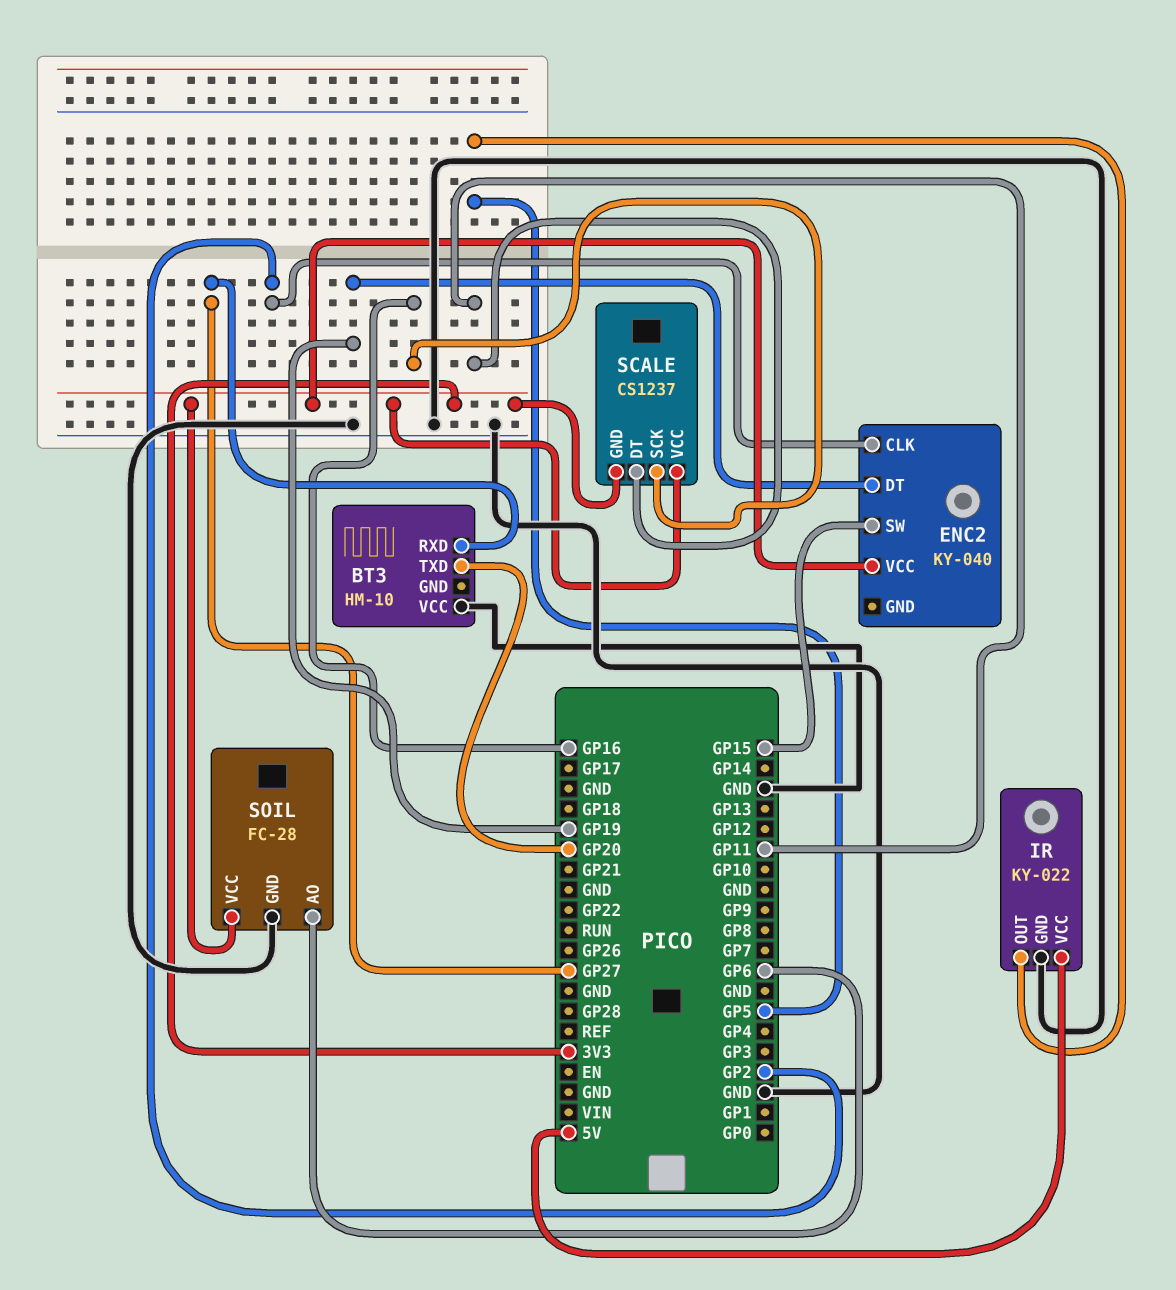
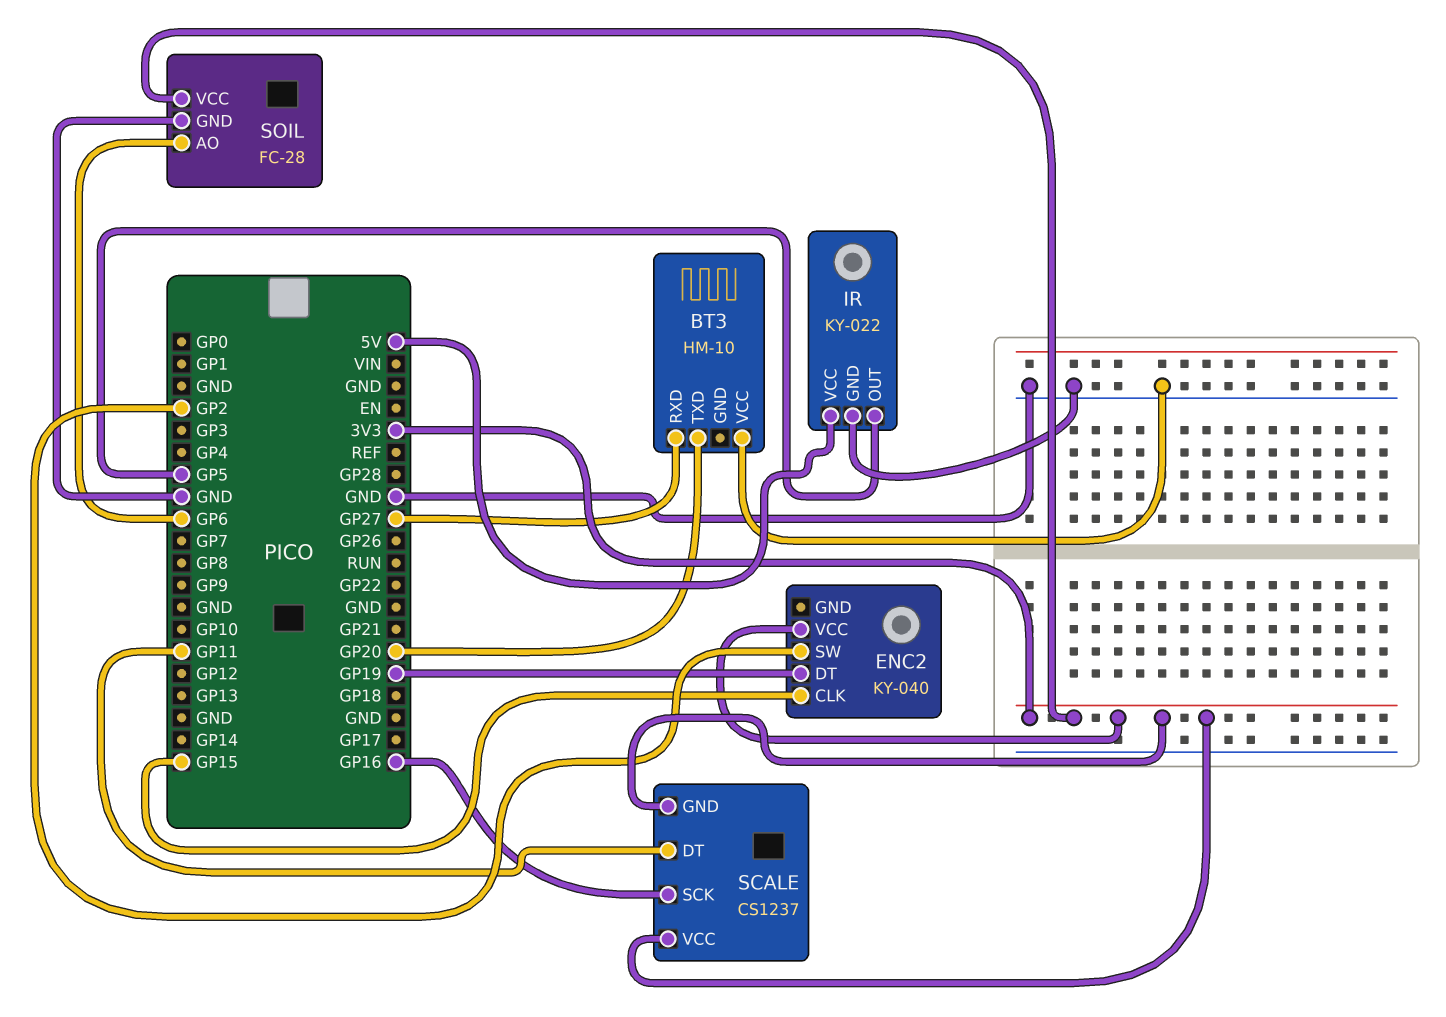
ENC2 pin CLK: GP2 -> GP15
ENC2 pin SW: GP15 -> GP2

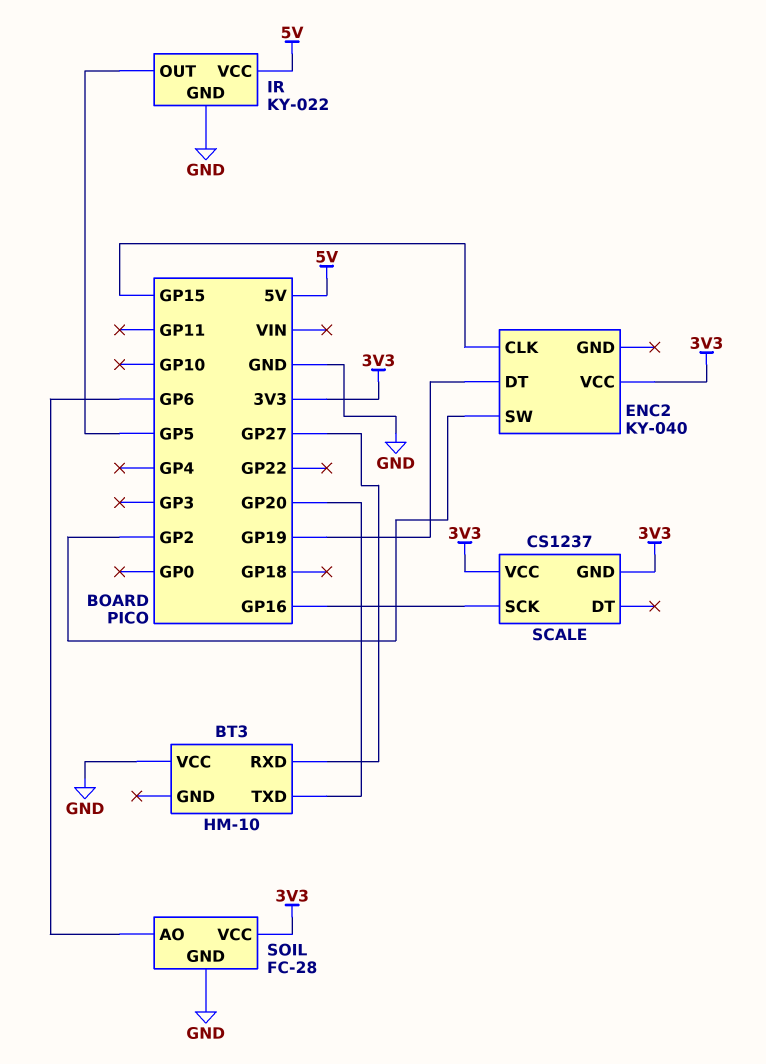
SCALE pin DT: GP11 -> none

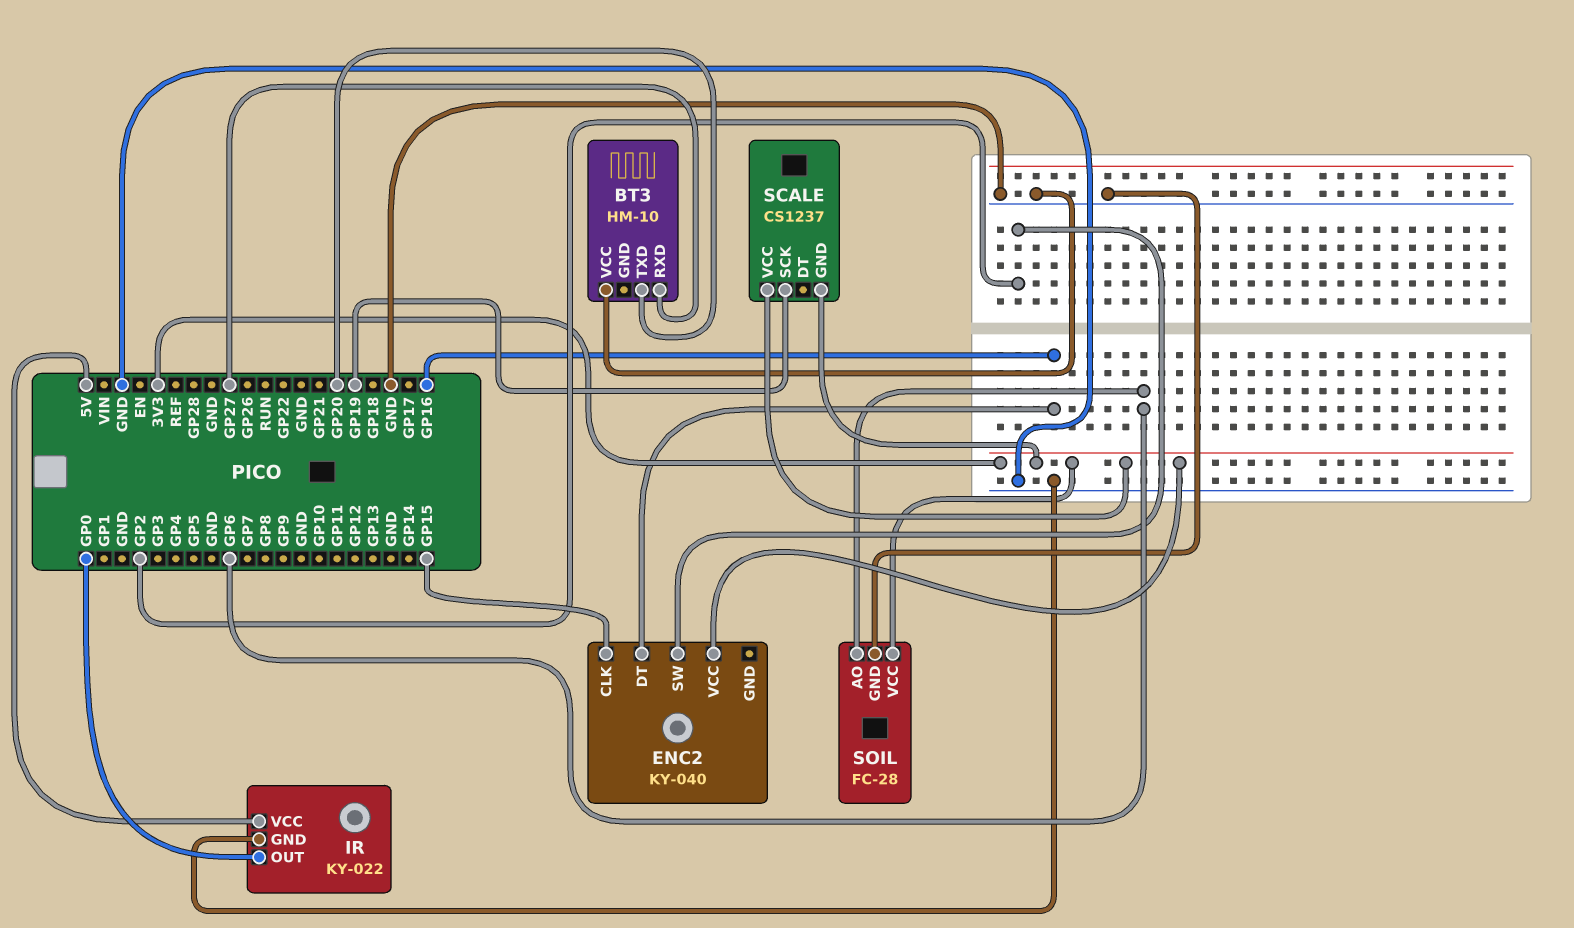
ENC2 pin DT: GP19 -> GP16
IR pin OUT: GP5 -> GP0
SCALE pin SCK: GP16 -> GP19

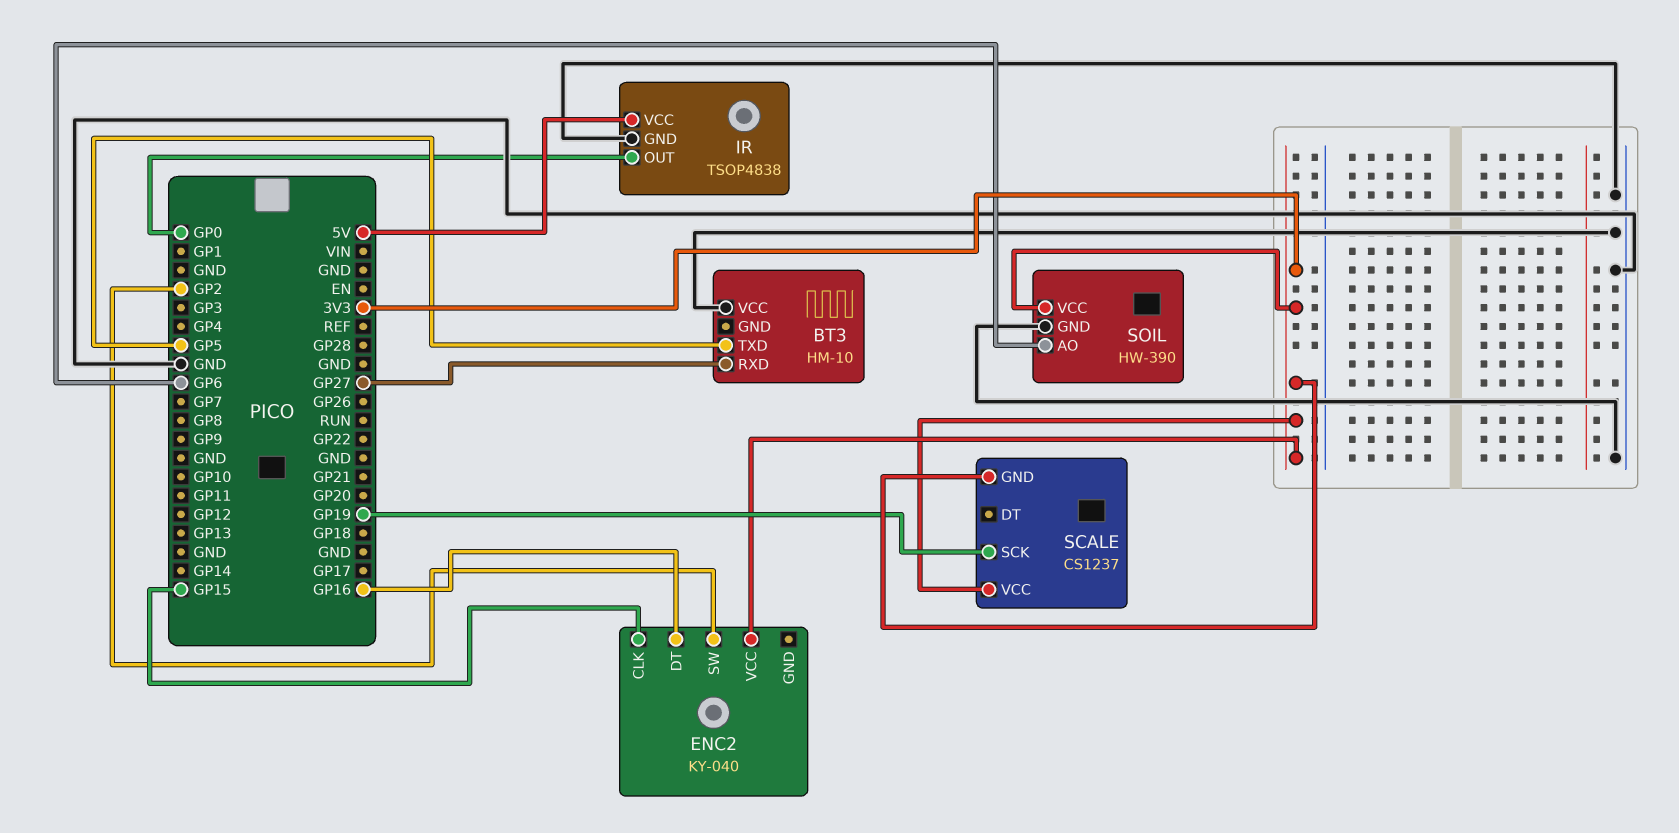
BT3 pin TXD: GP20 -> GP5
IR: KY-022 -> TSOP4838
SOIL: FC-28 -> HW-390

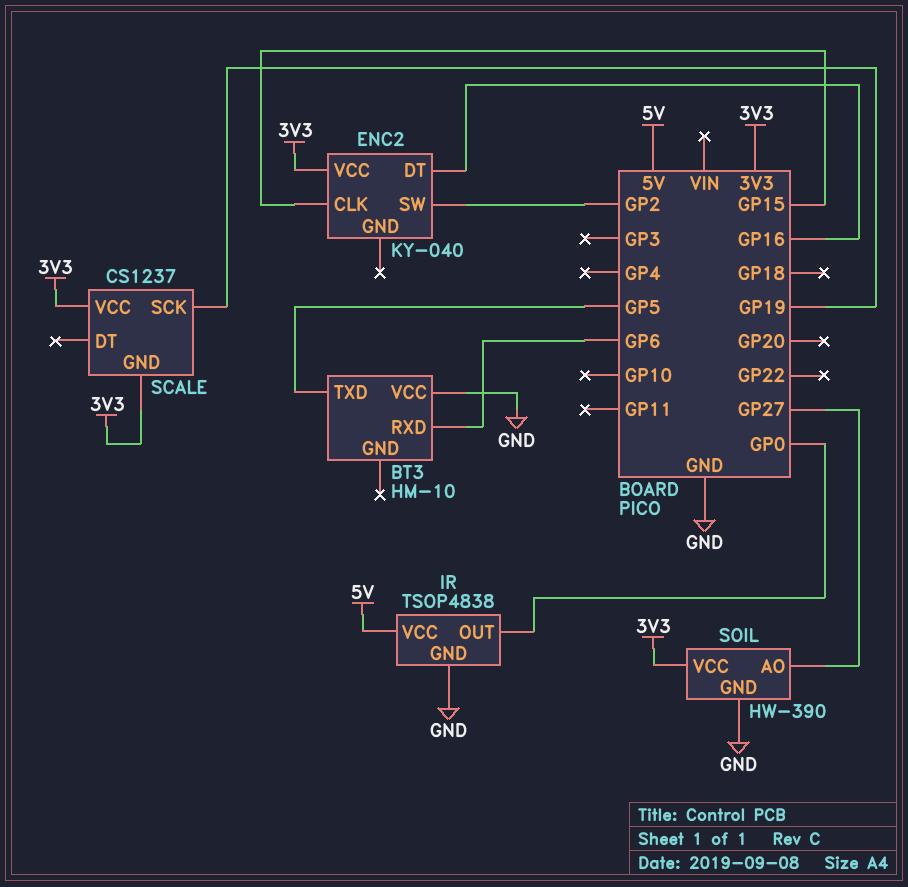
BT3 pin RXD: GP27 -> GP6
SOIL pin AO: GP6 -> GP27

